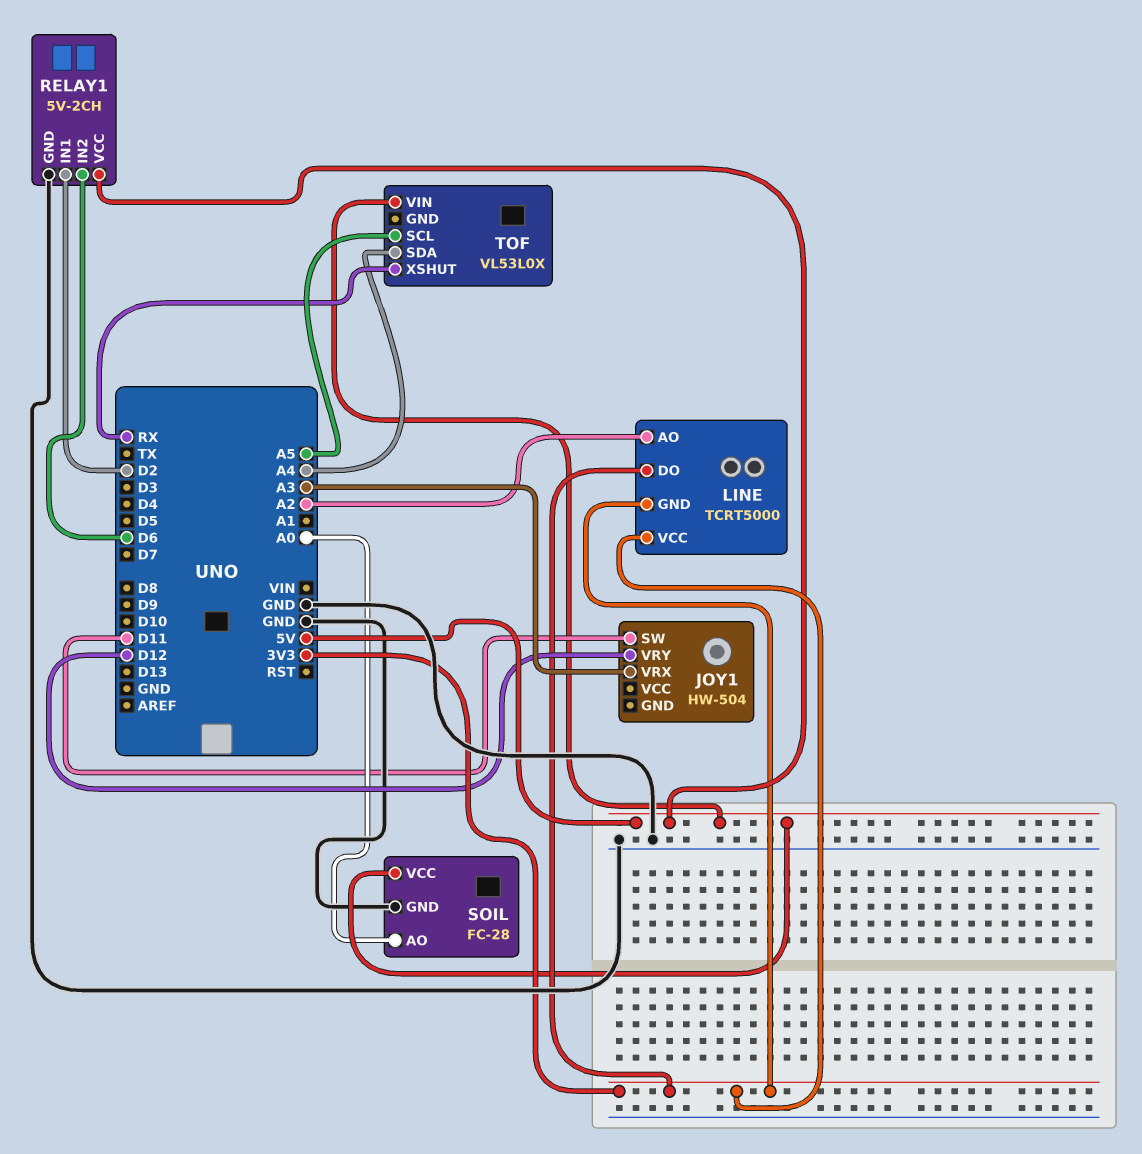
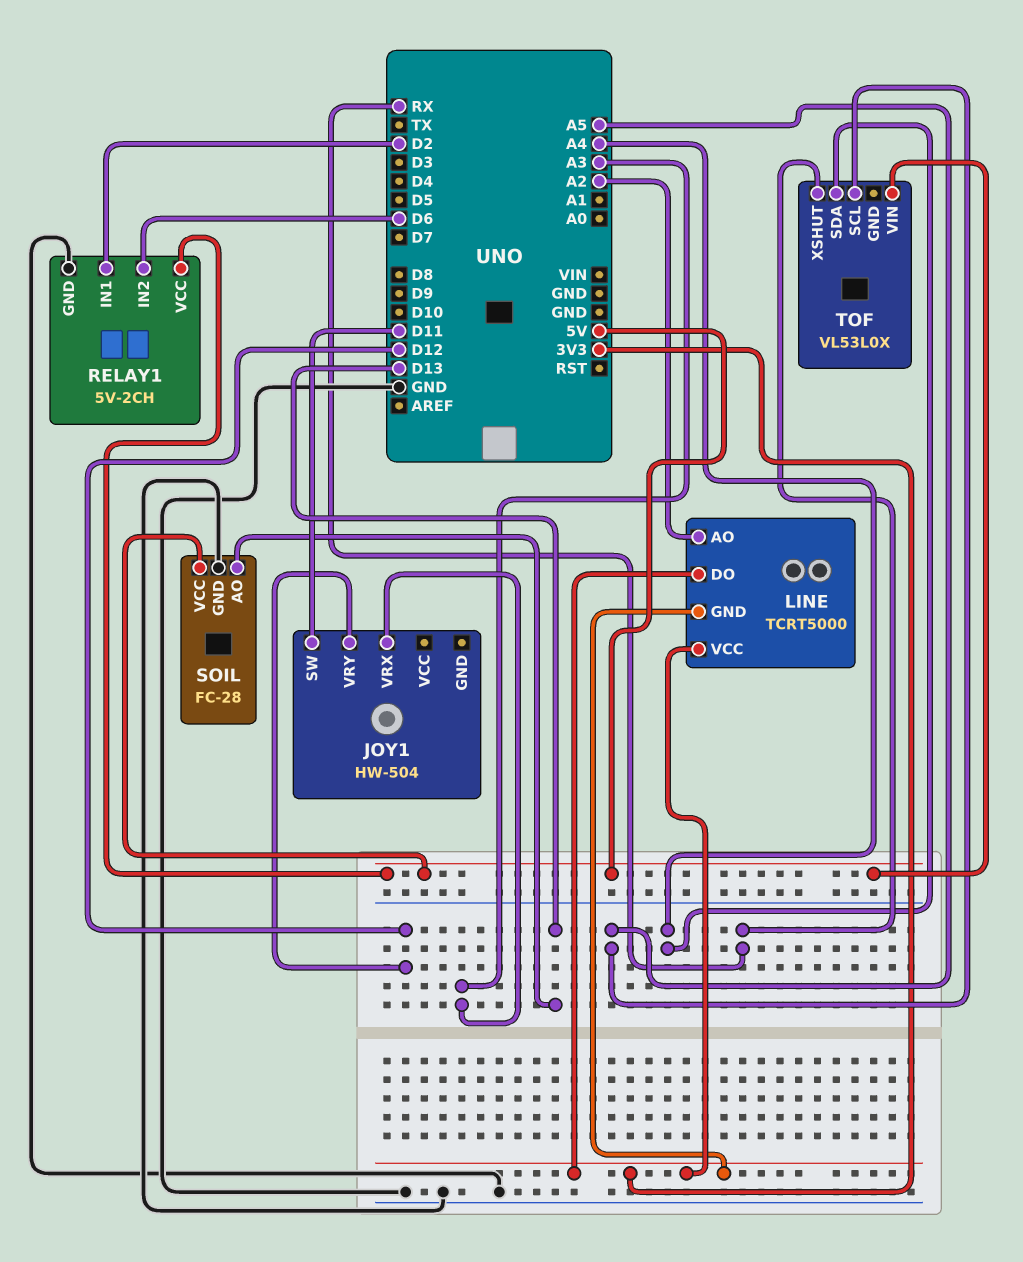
SOIL pin AO: A0 -> D13

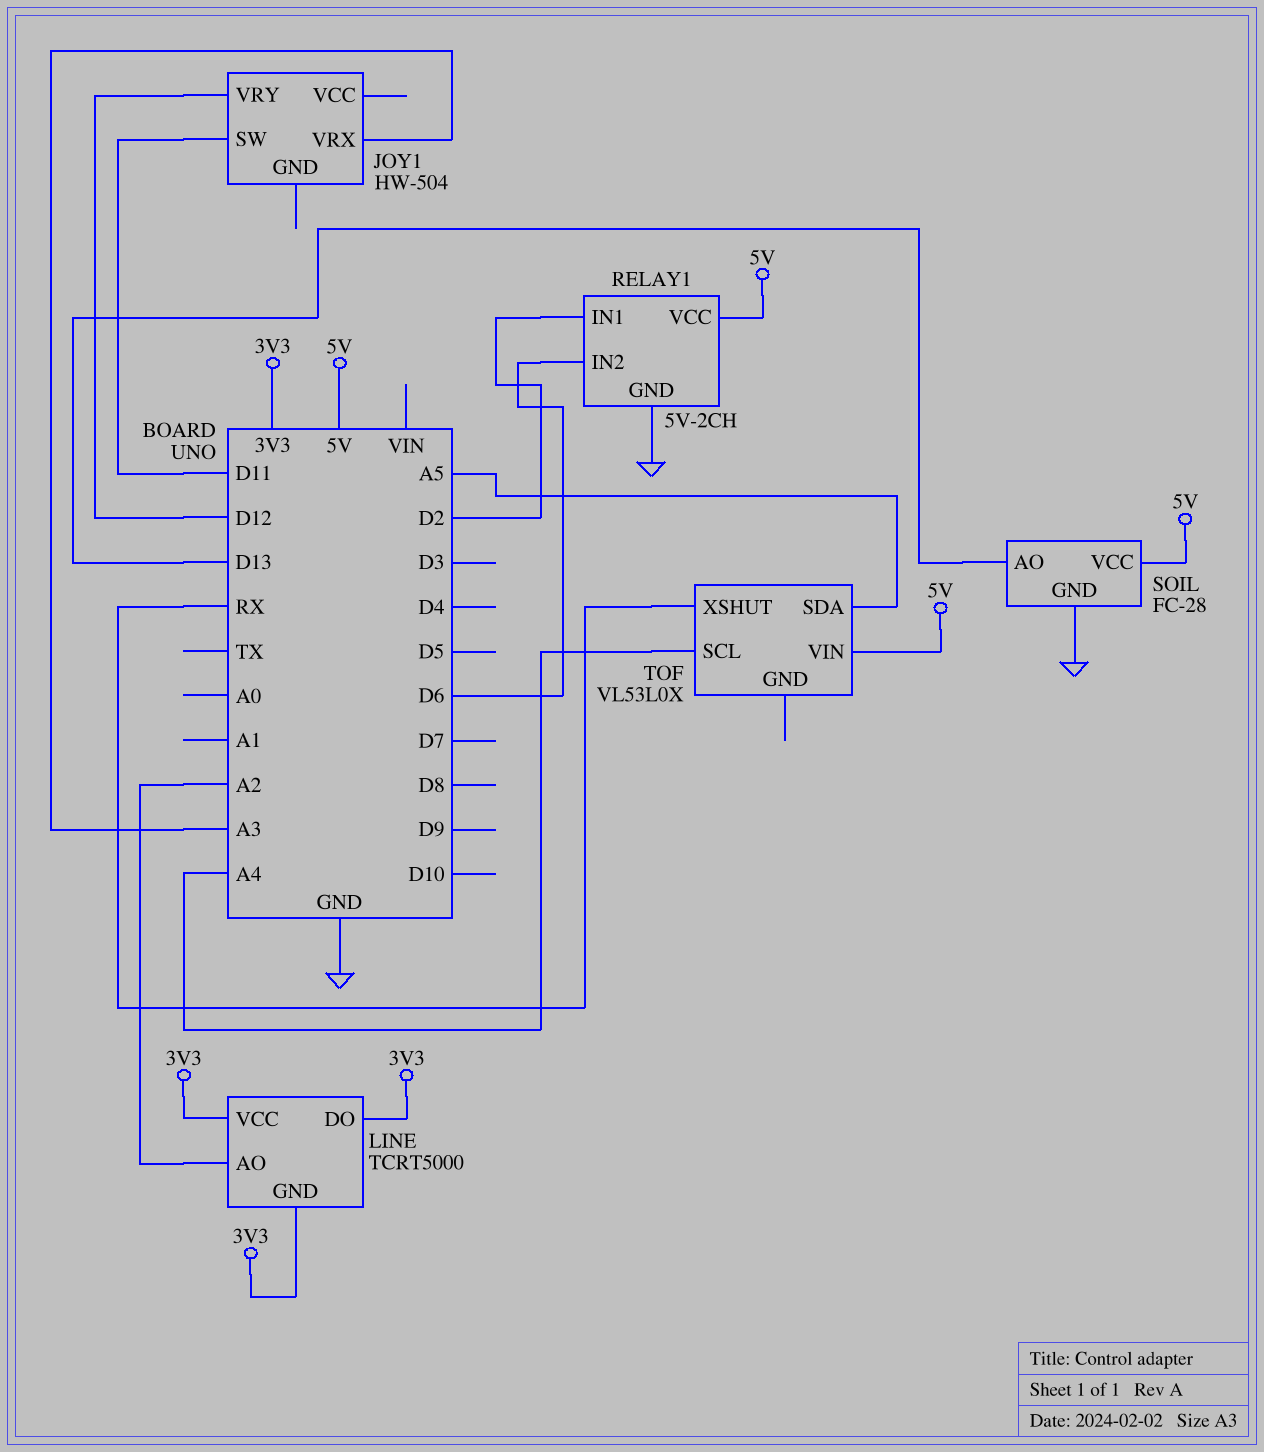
TOF pin SCL: A5 -> A4
TOF pin SDA: A4 -> A5

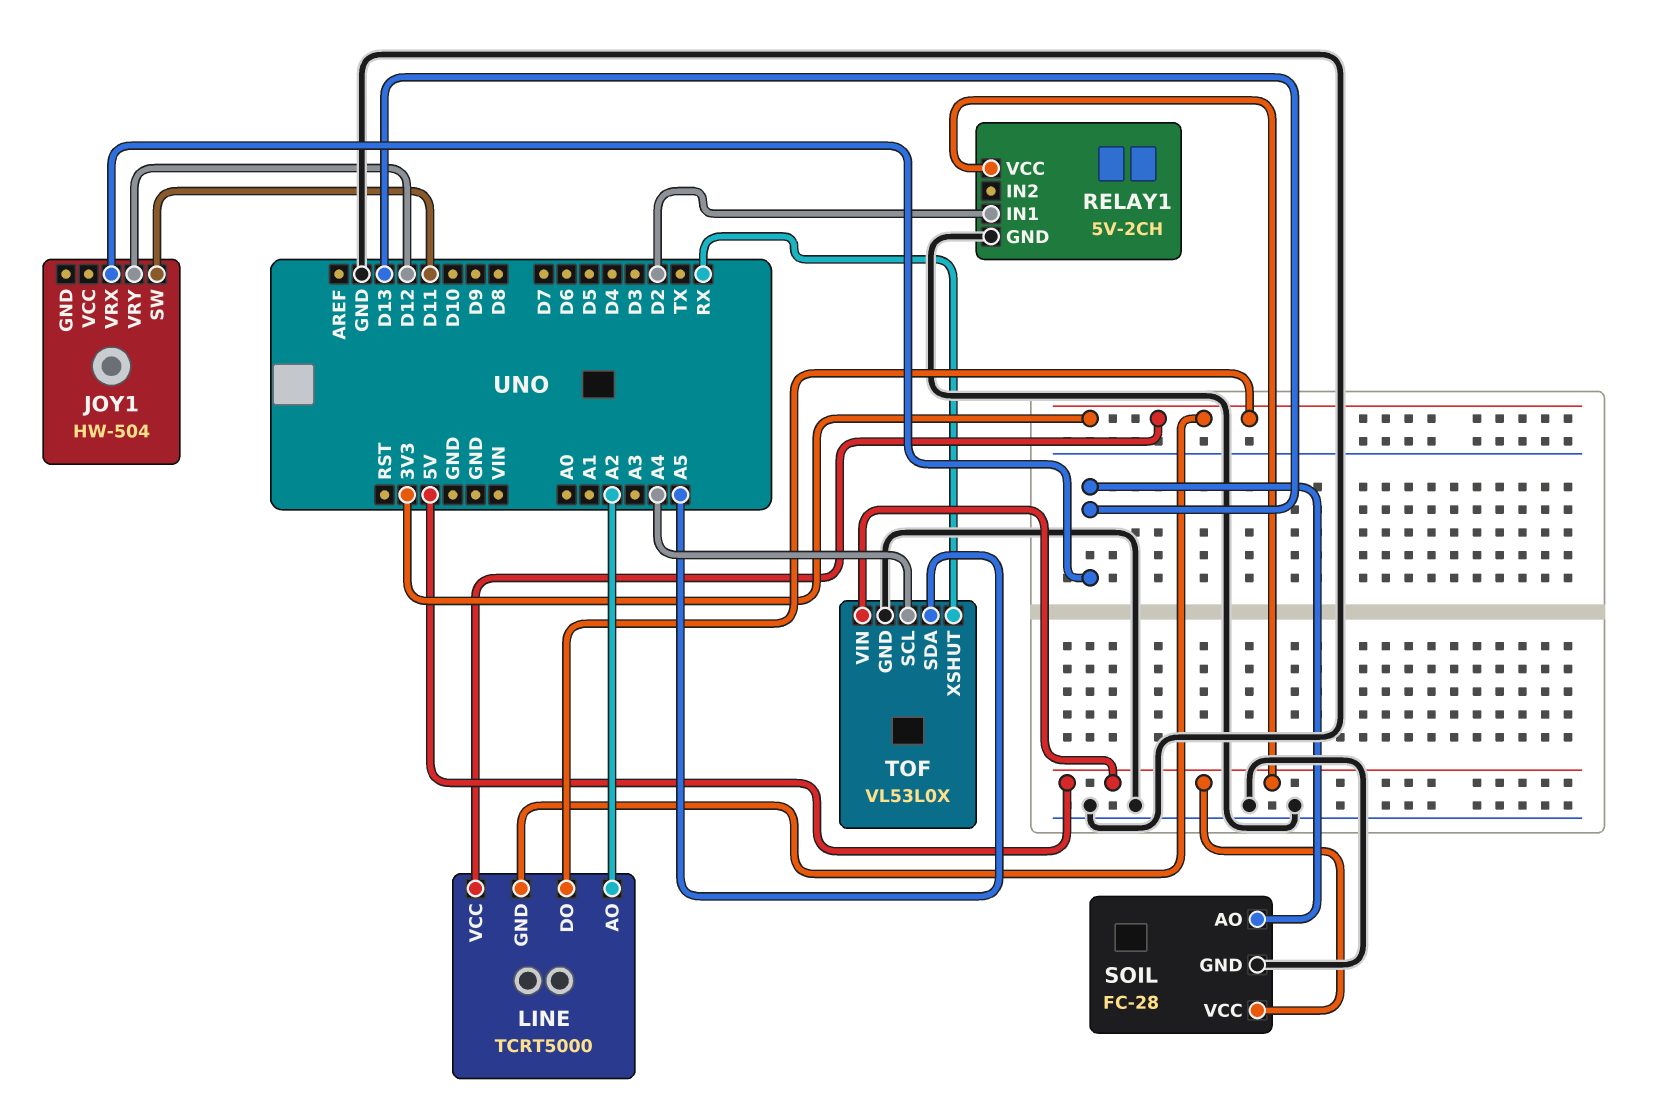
JOY1 pin VRX: A3 -> D13
RELAY1 pin IN2: D6 -> none
TOF pin GND: none -> GND

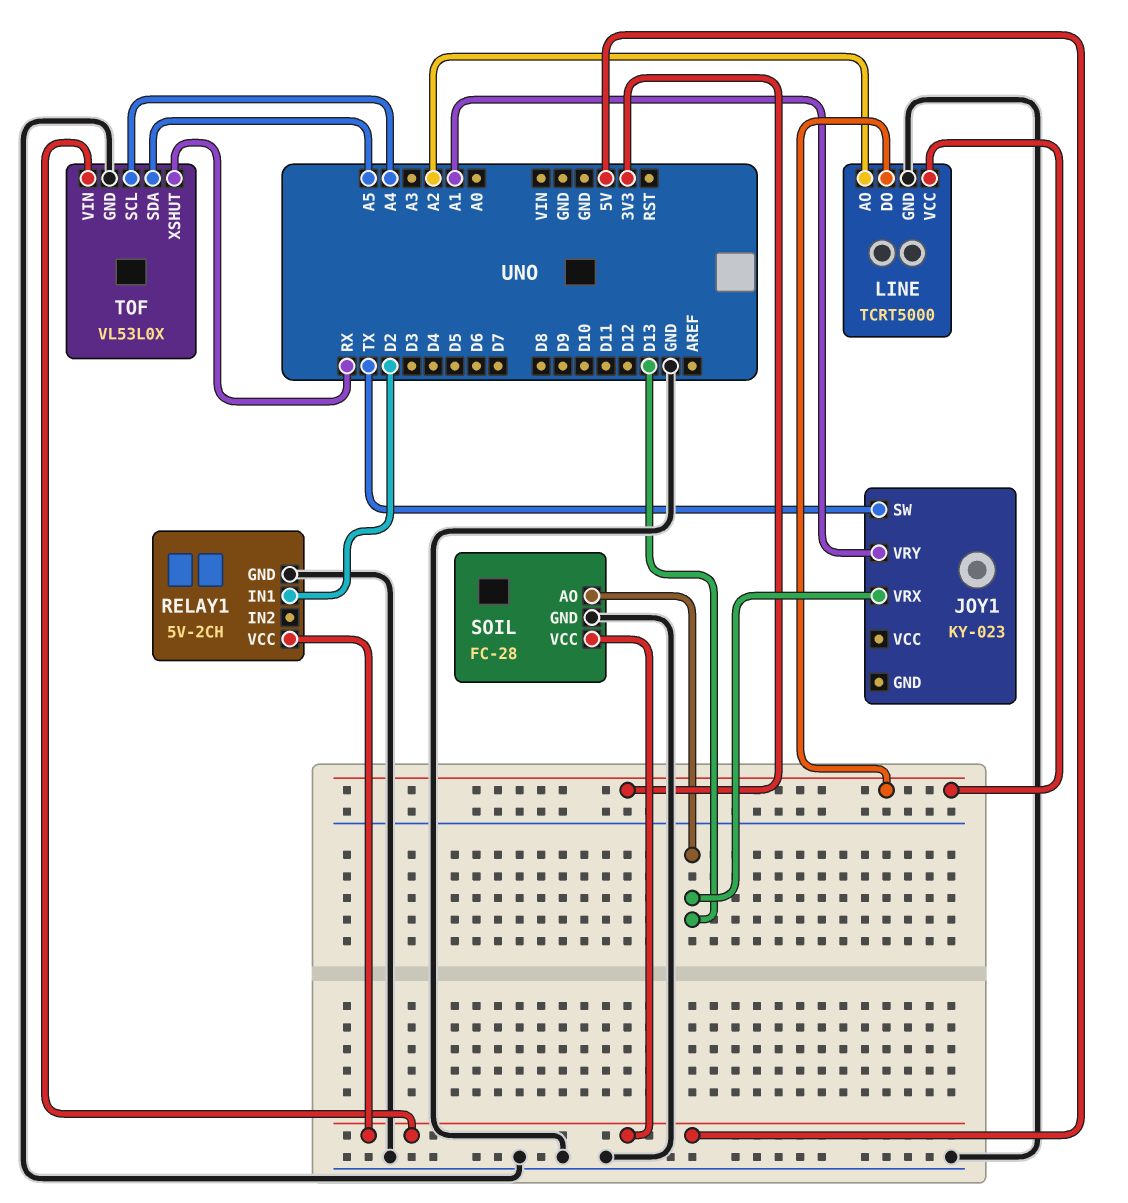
JOY1: HW-504 -> KY-023
JOY1 pin SW: D11 -> TX
JOY1 pin VRY: D12 -> A1
LINE pin GND: 3V3 -> GND

